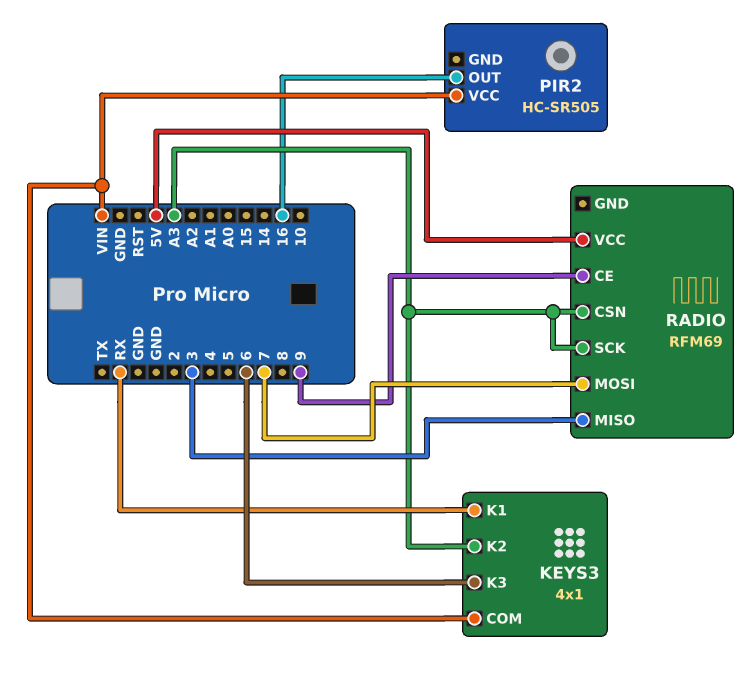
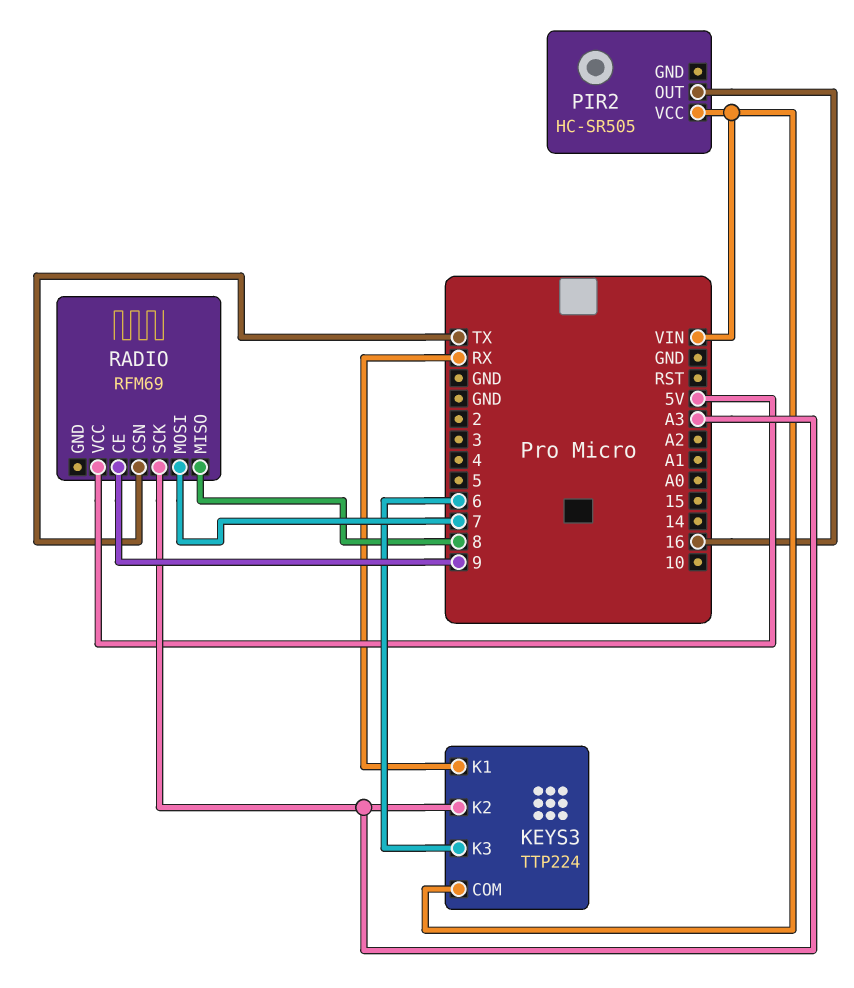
KEYS3: 4x1 -> TTP224
RADIO pin CSN: A3 -> TX
RADIO pin MISO: 3 -> 8

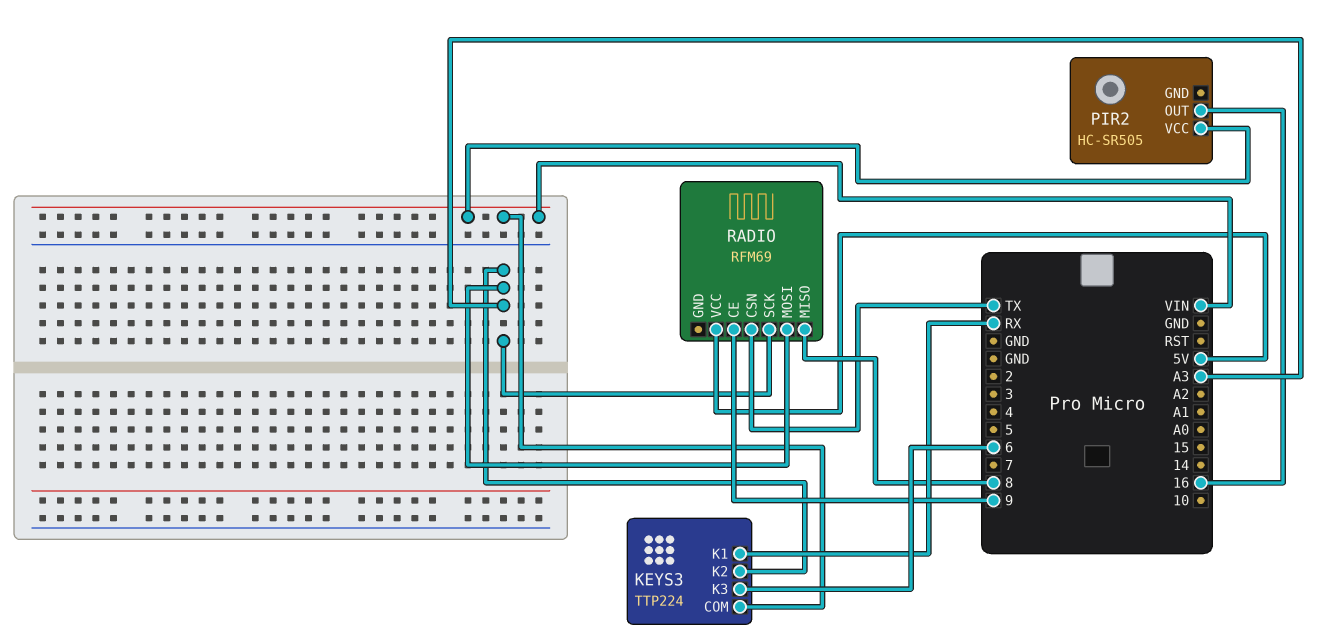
RADIO pin MOSI: 7 -> A3

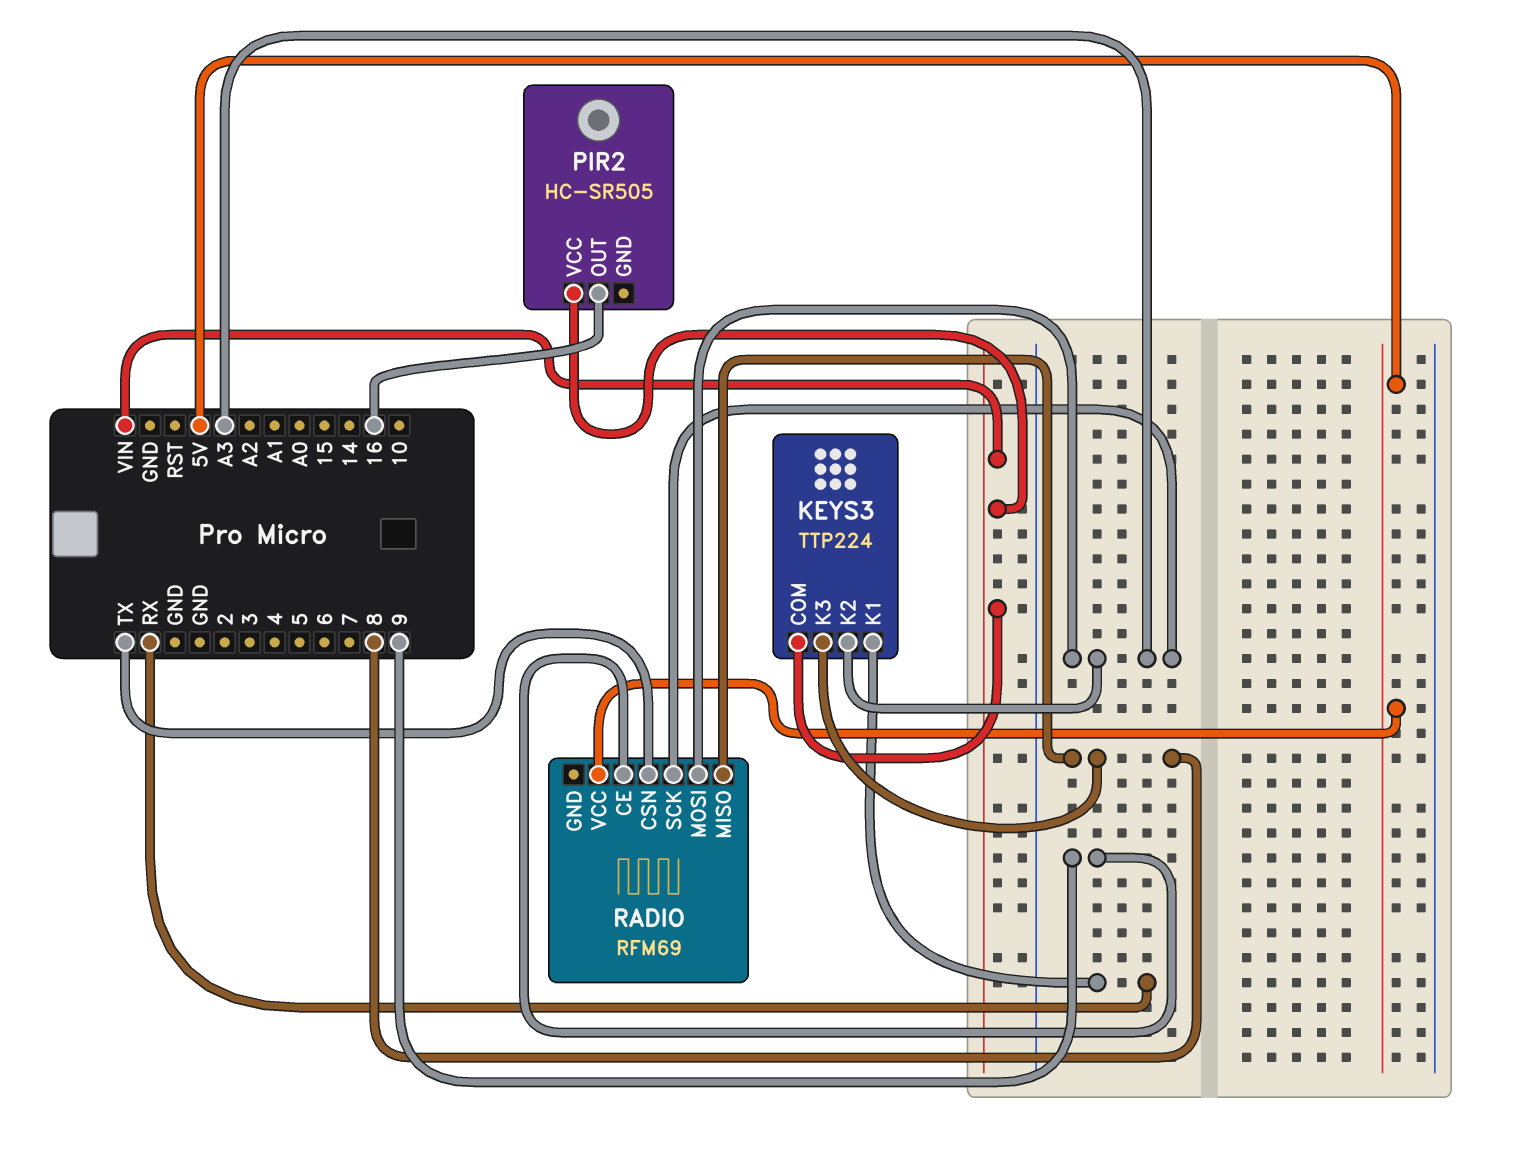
KEYS3 pin K3: 6 -> 8

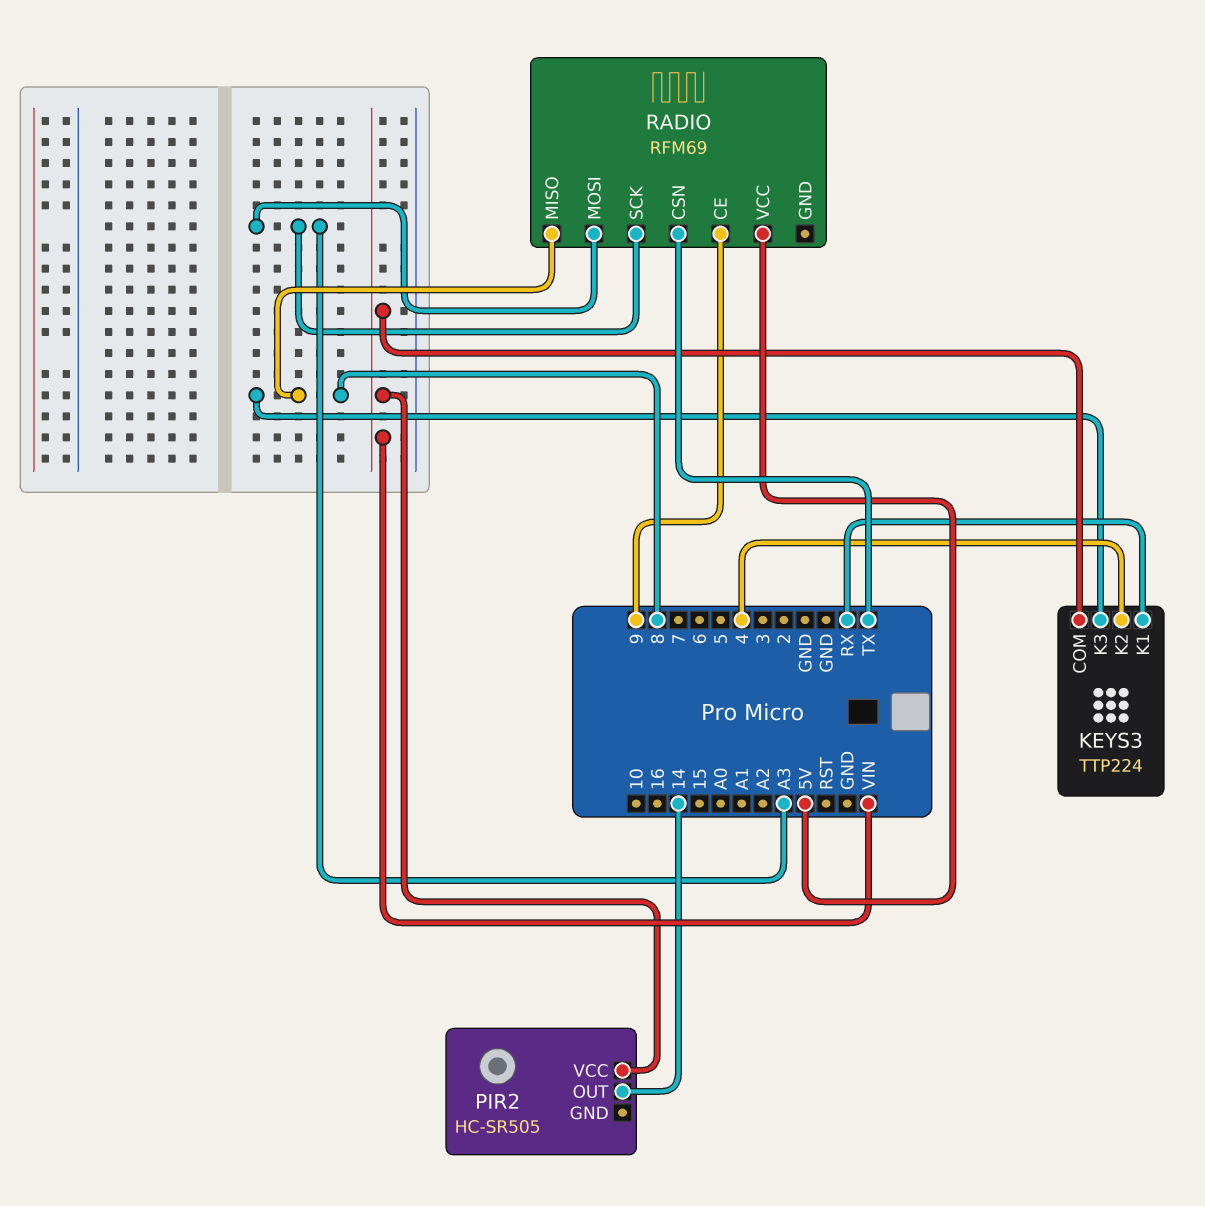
KEYS3 pin K2: A3 -> 4
PIR2 pin OUT: 16 -> 14

